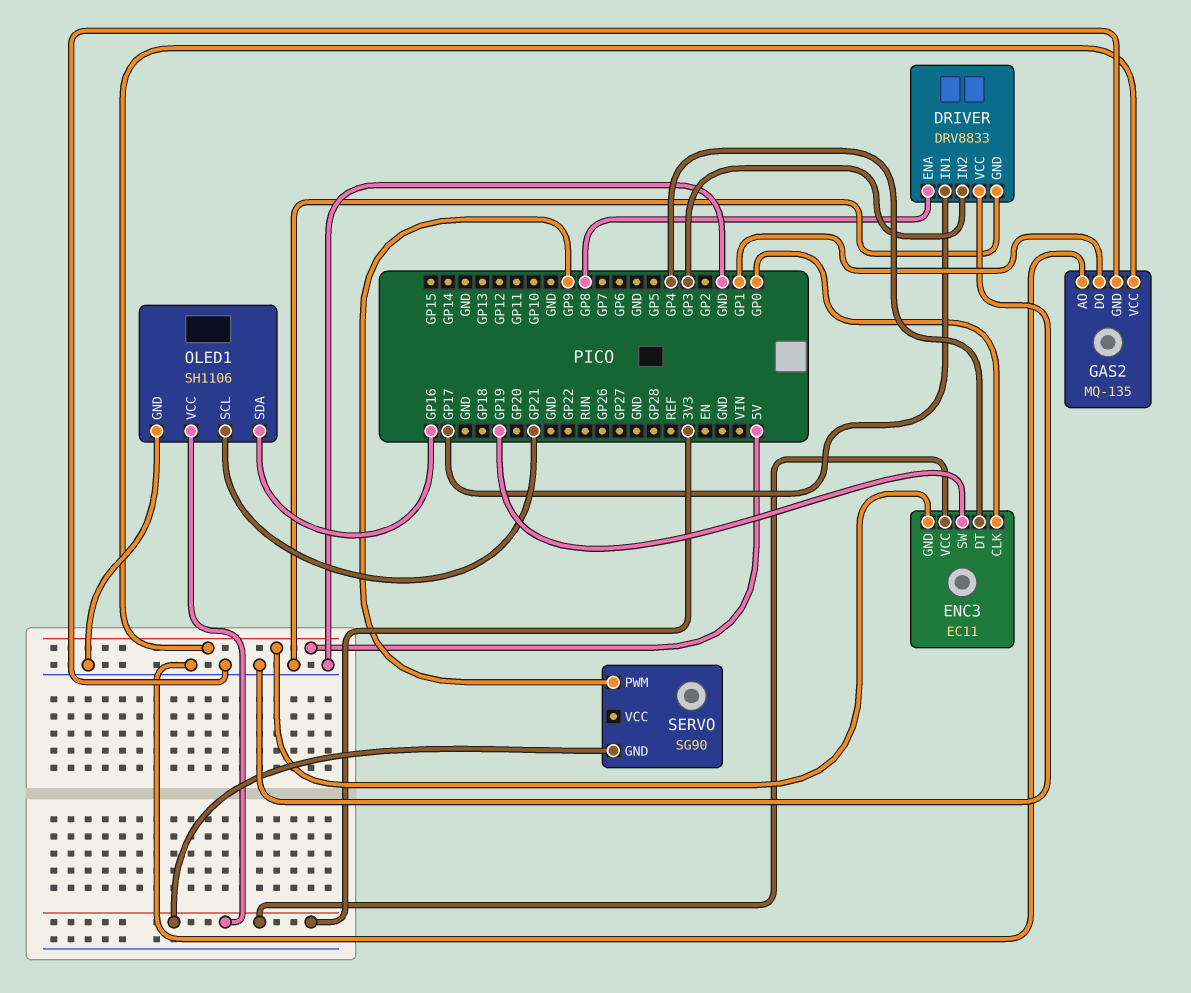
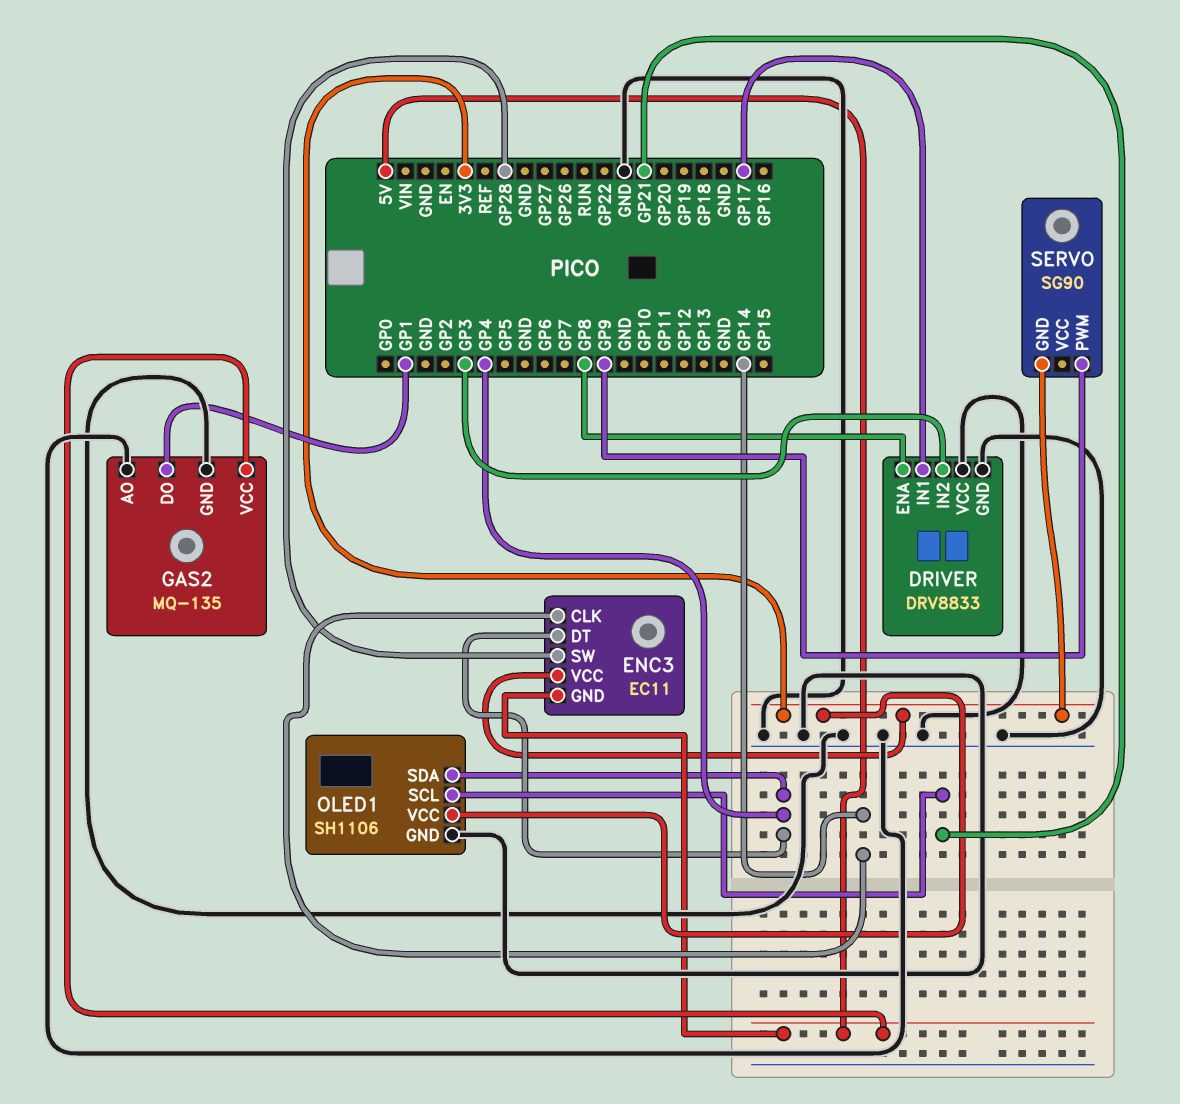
ENC3 pin CLK: GP0 -> GP14
ENC3 pin SW: GP19 -> GP28
OLED1 pin SDA: GP16 -> GP4

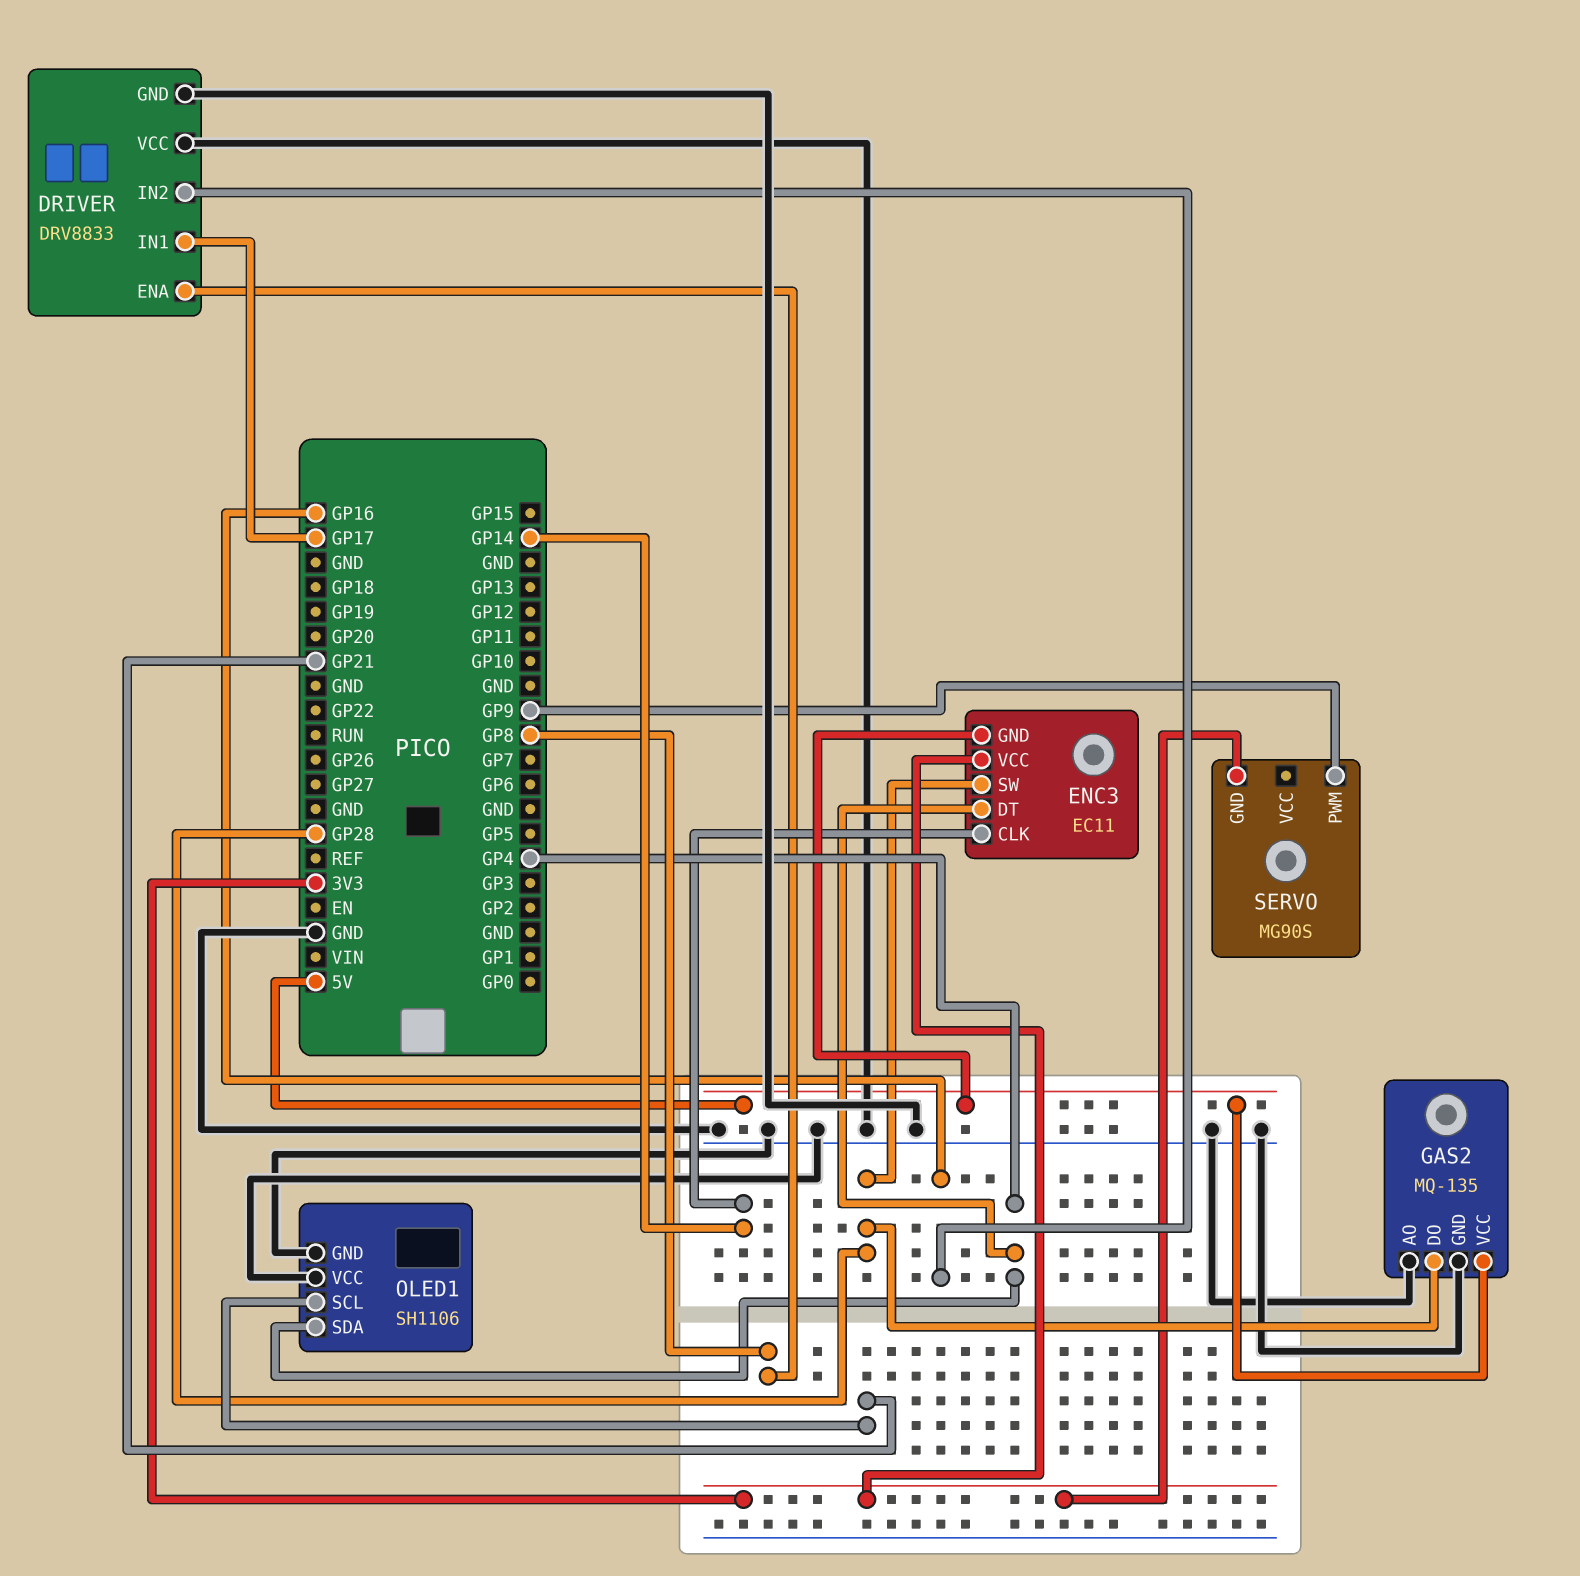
DRIVER pin IN2: GP3 -> GP16
GAS2 pin DO: GP1 -> GP28
OLED1 pin VCC: 3V3 -> GND
SERVO: SG90 -> MG90S

